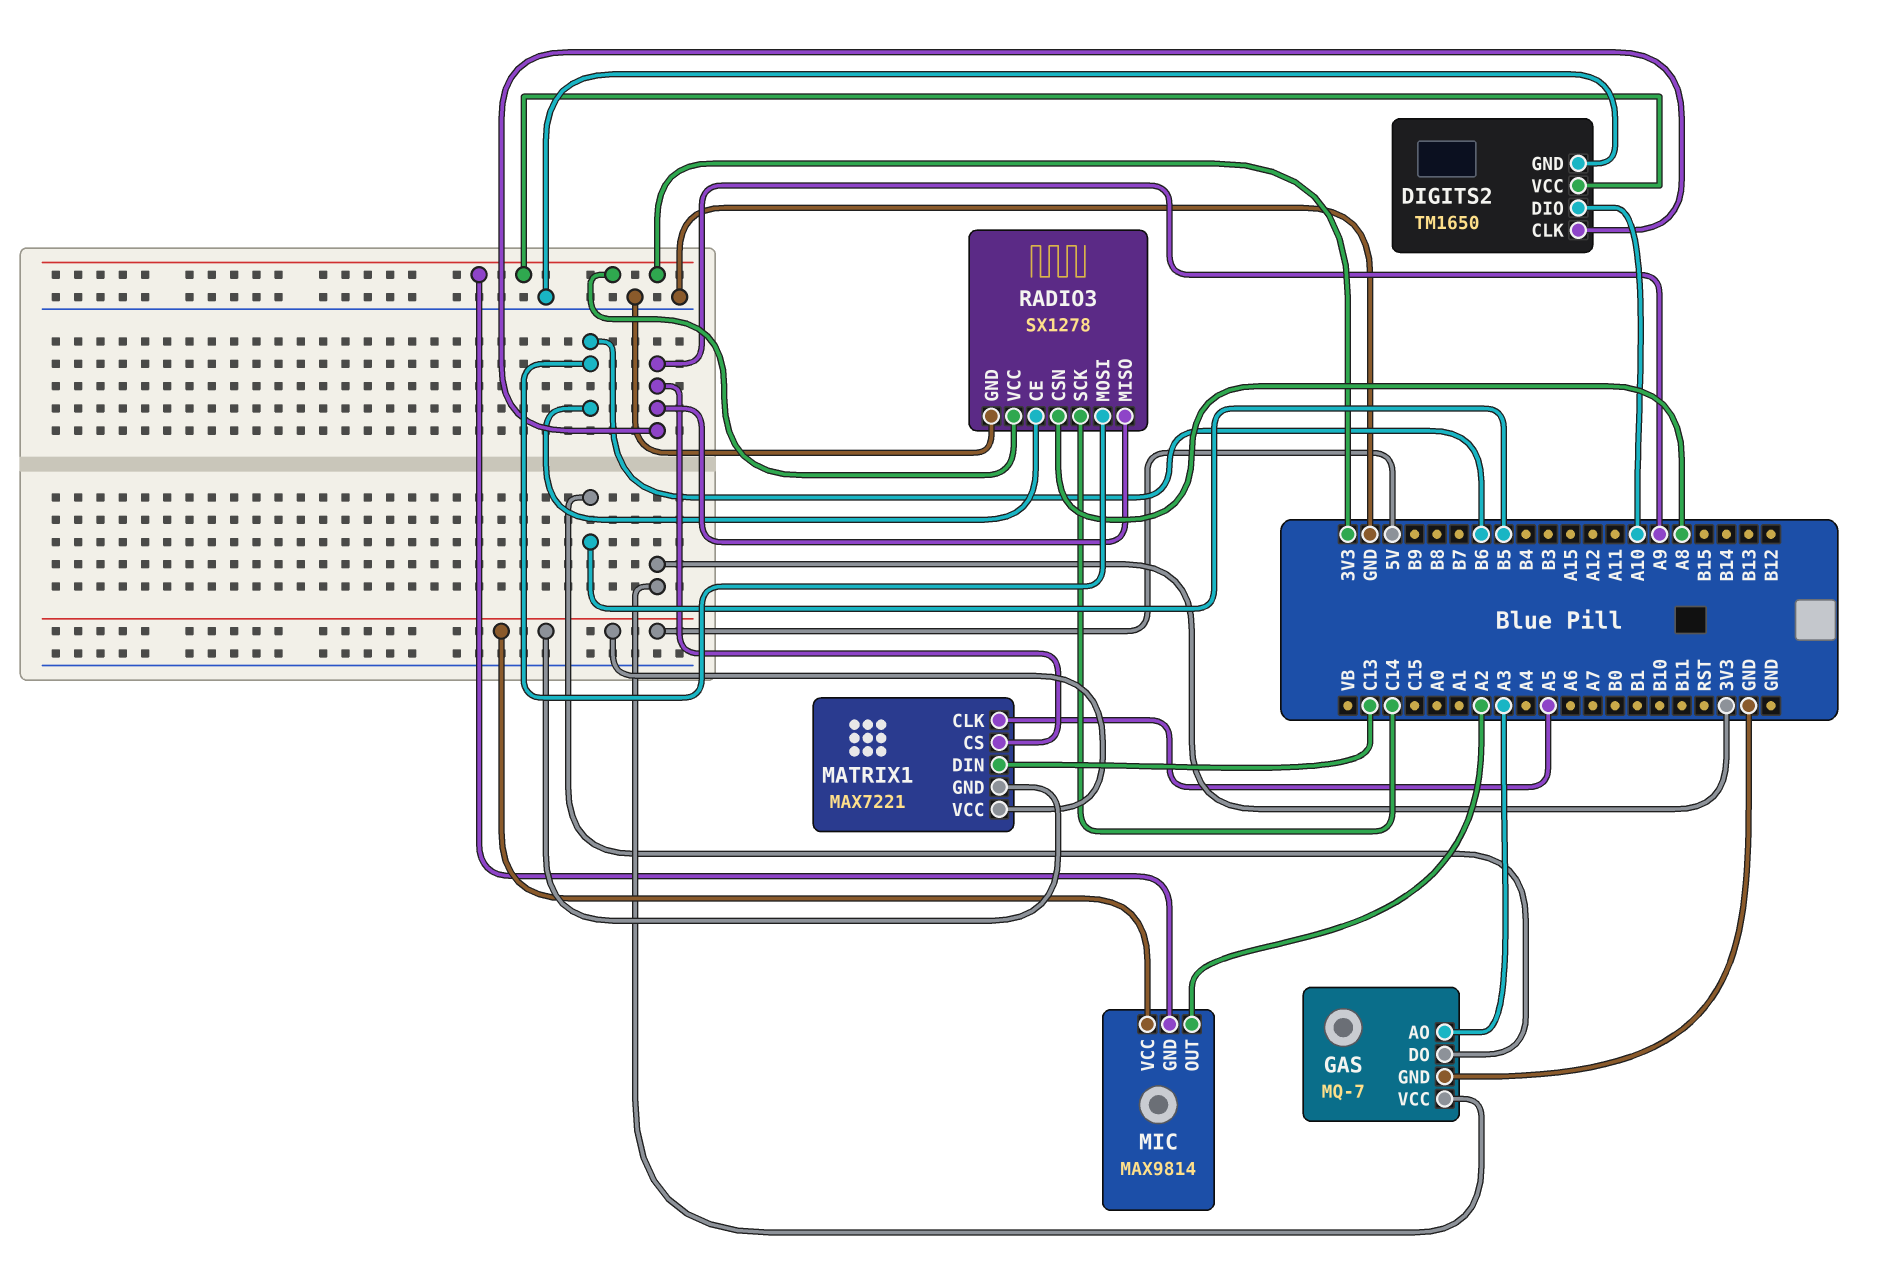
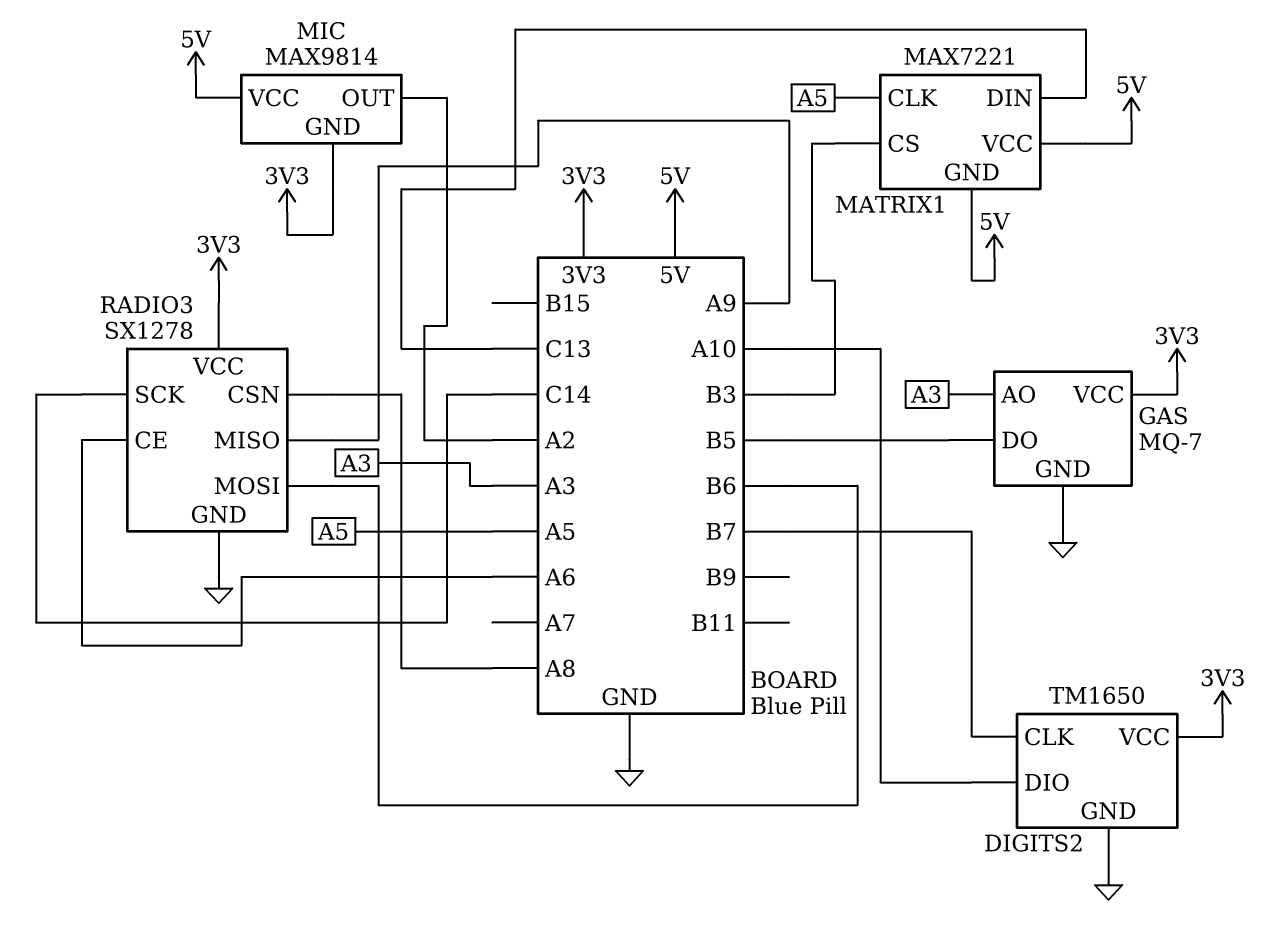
DIGITS2 pin CLK: A9 -> B7
MATRIX1 pin CS: A9 -> B3
RADIO3 pin CE: B6 -> A6

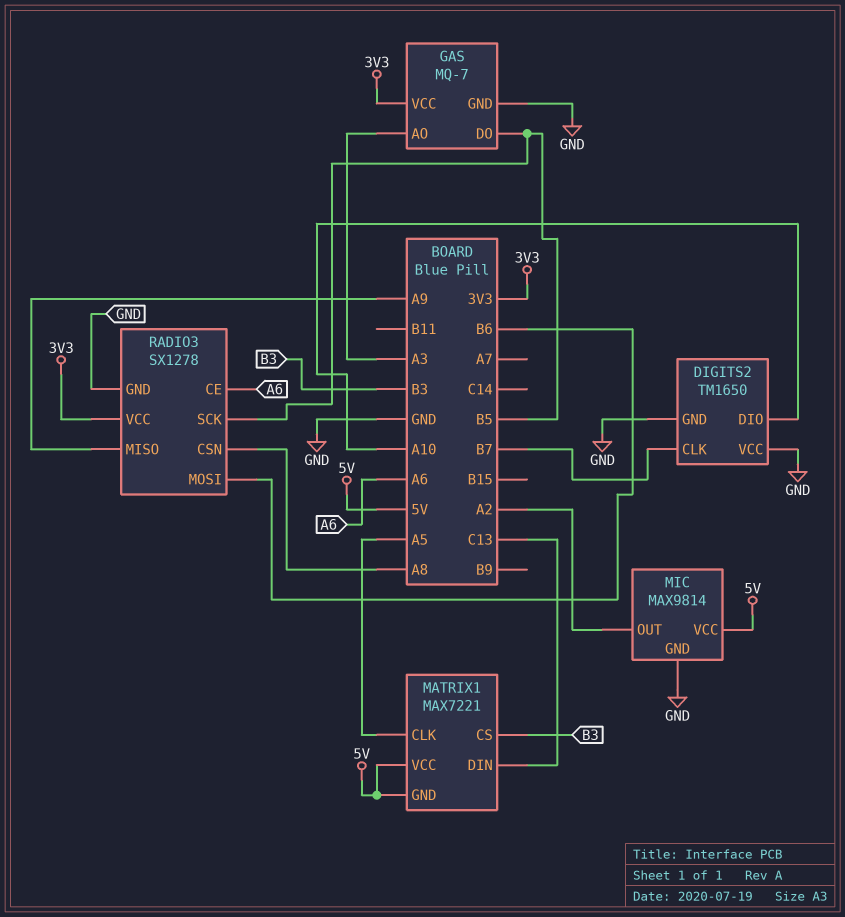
DIGITS2 pin VCC: 3V3 -> GND
MIC pin GND: 3V3 -> GND
RADIO3 pin SCK: C14 -> B5

